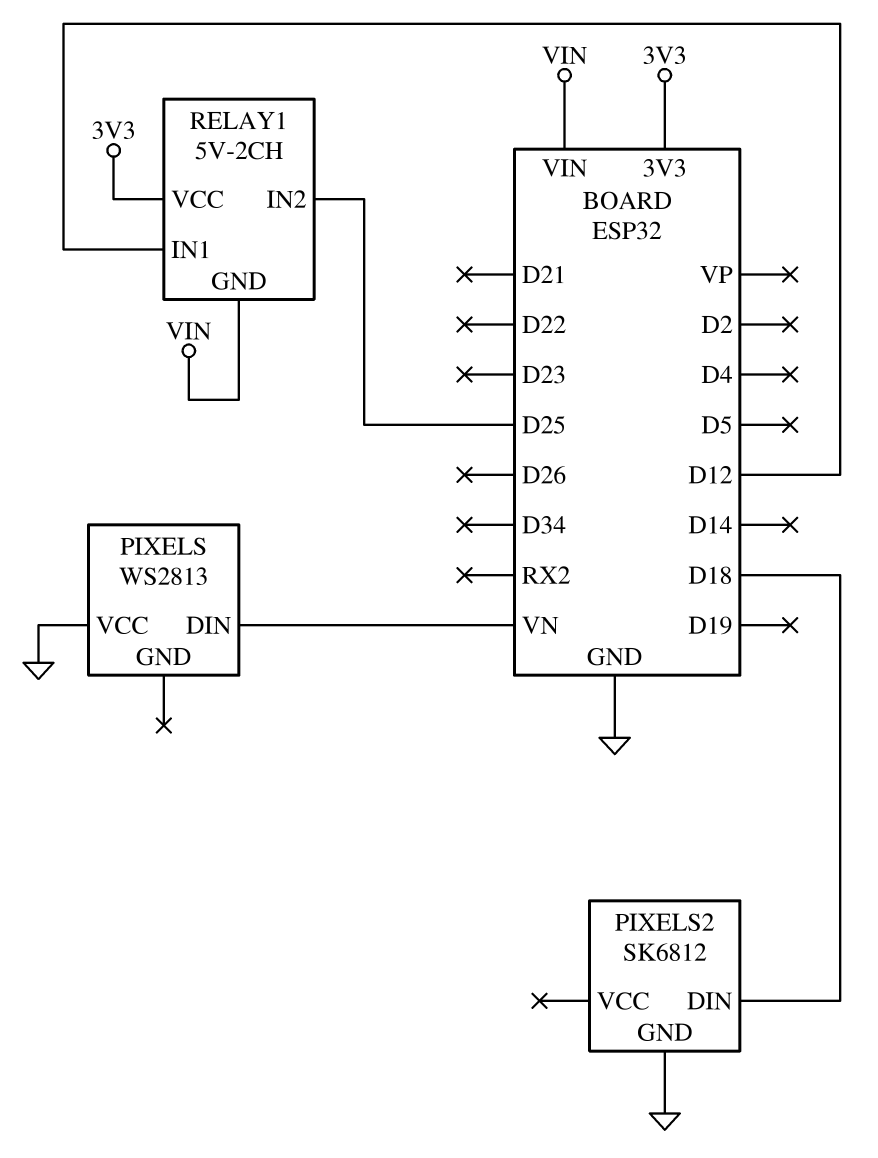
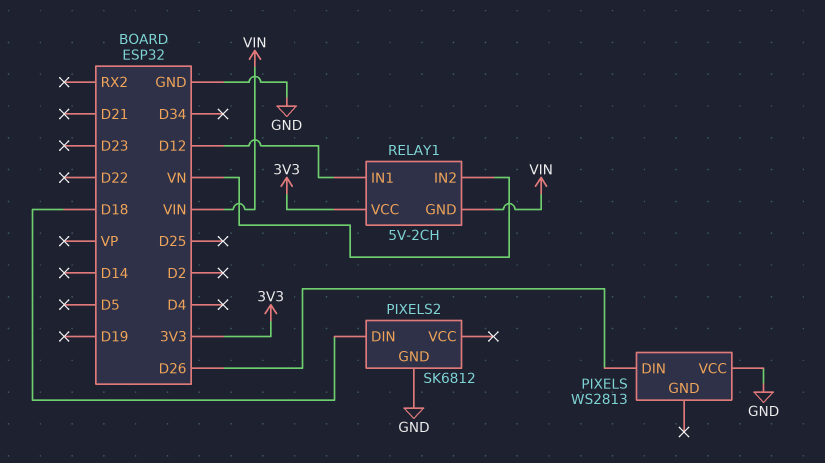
PIXELS pin DIN: VN -> D26
RELAY1 pin IN2: D25 -> VN

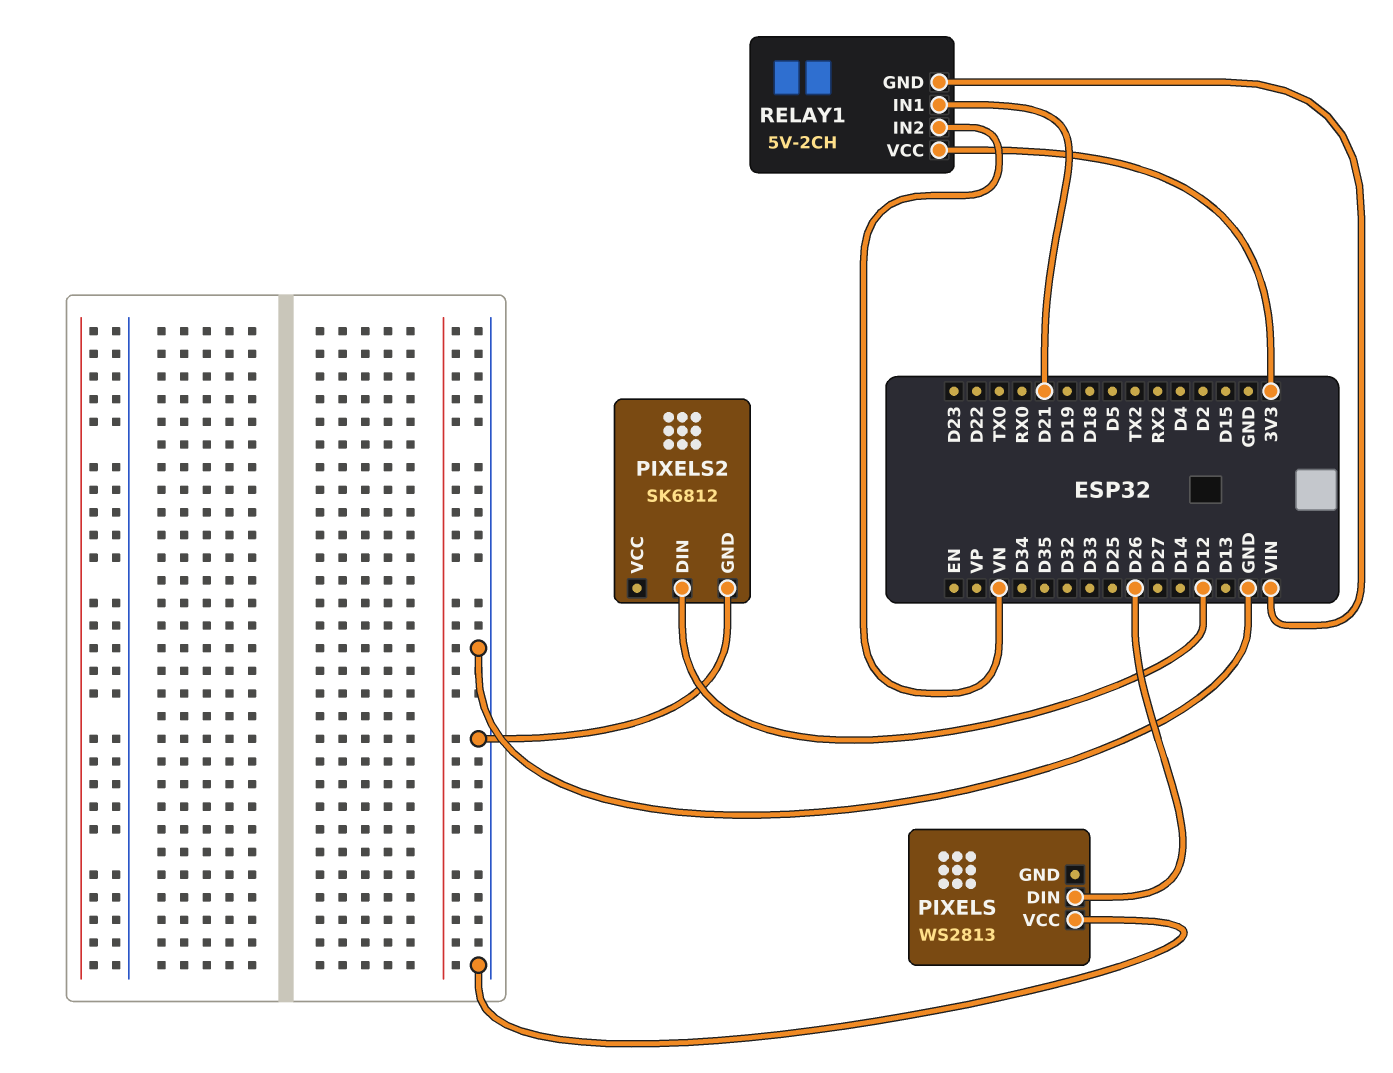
PIXELS2 pin DIN: D18 -> D12
RELAY1 pin IN1: D12 -> D21

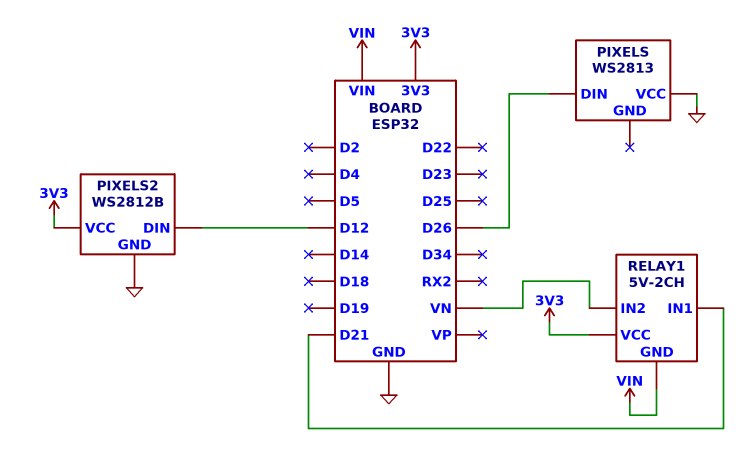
PIXELS2: SK6812 -> WS2812B
PIXELS2 pin VCC: none -> 3V3

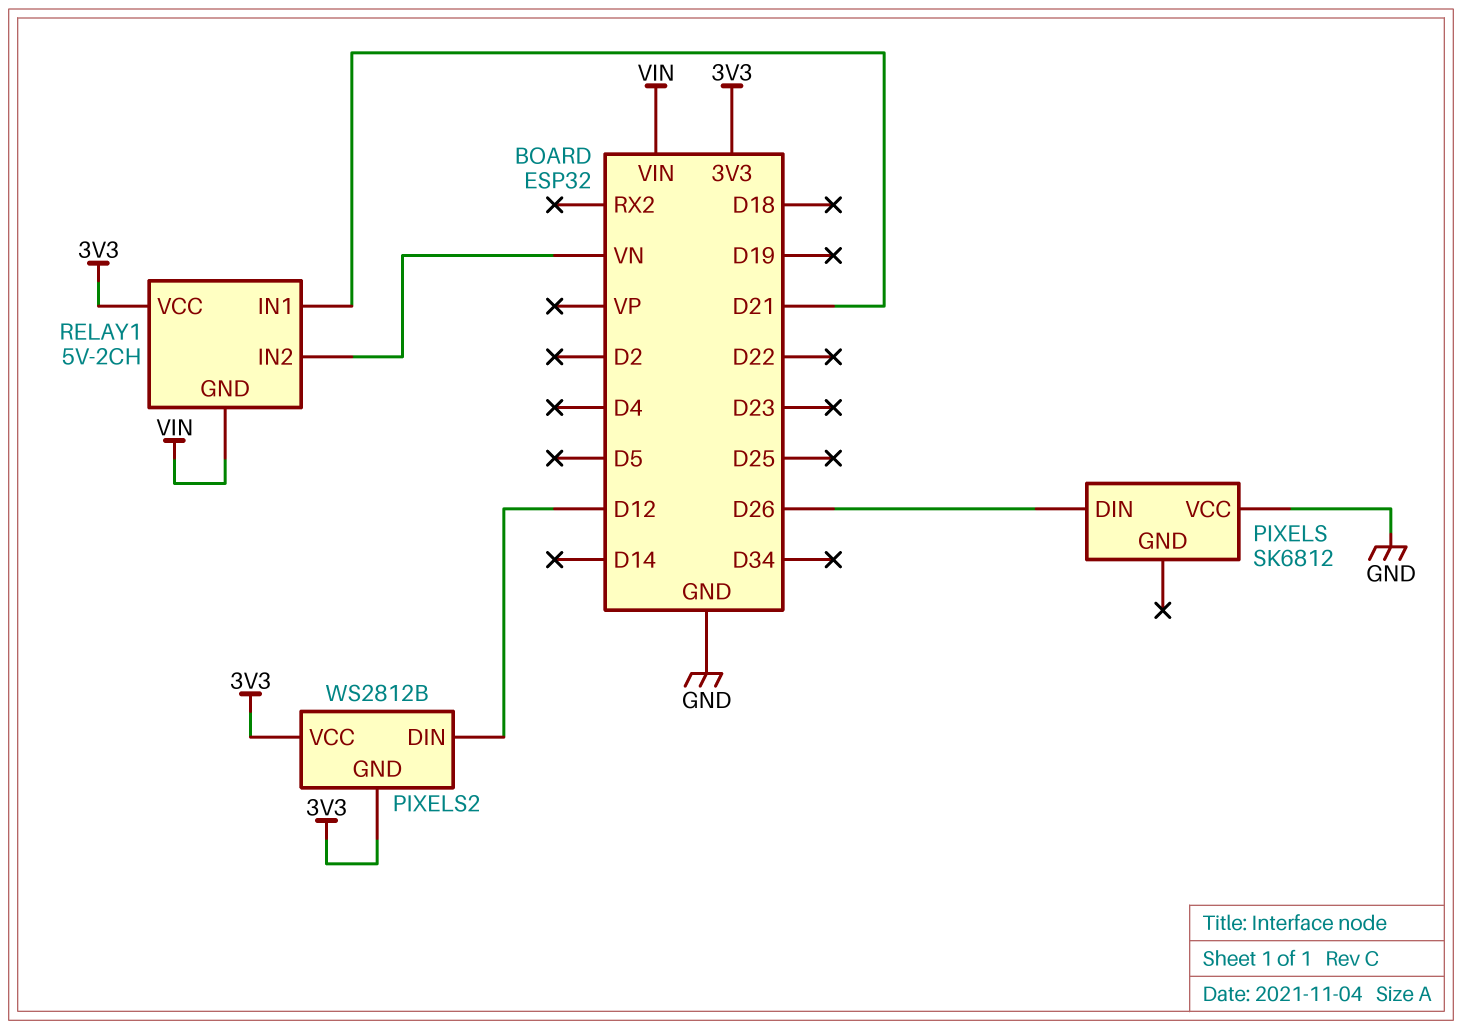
PIXELS: WS2813 -> SK6812
PIXELS2 pin GND: GND -> 3V3

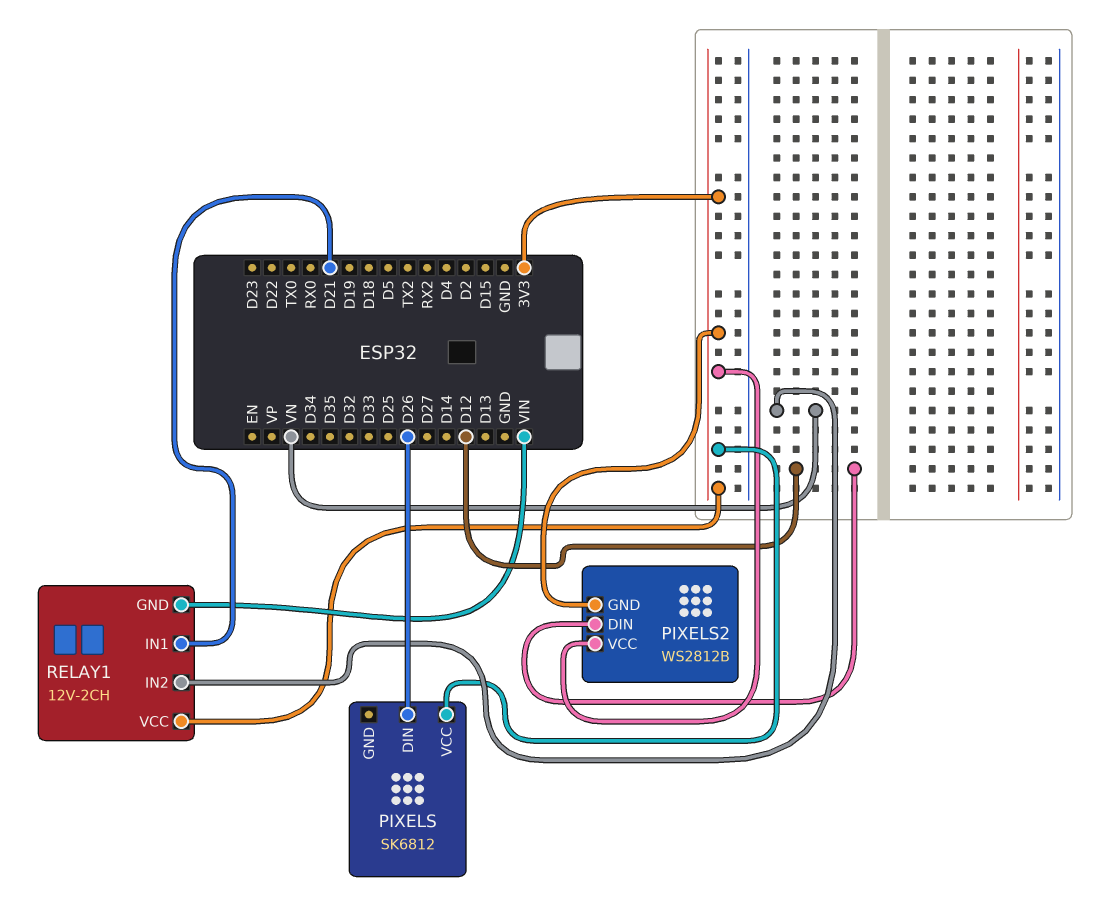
PIXELS pin VCC: GND -> 3V3
RELAY1: 5V-2CH -> 12V-2CH

